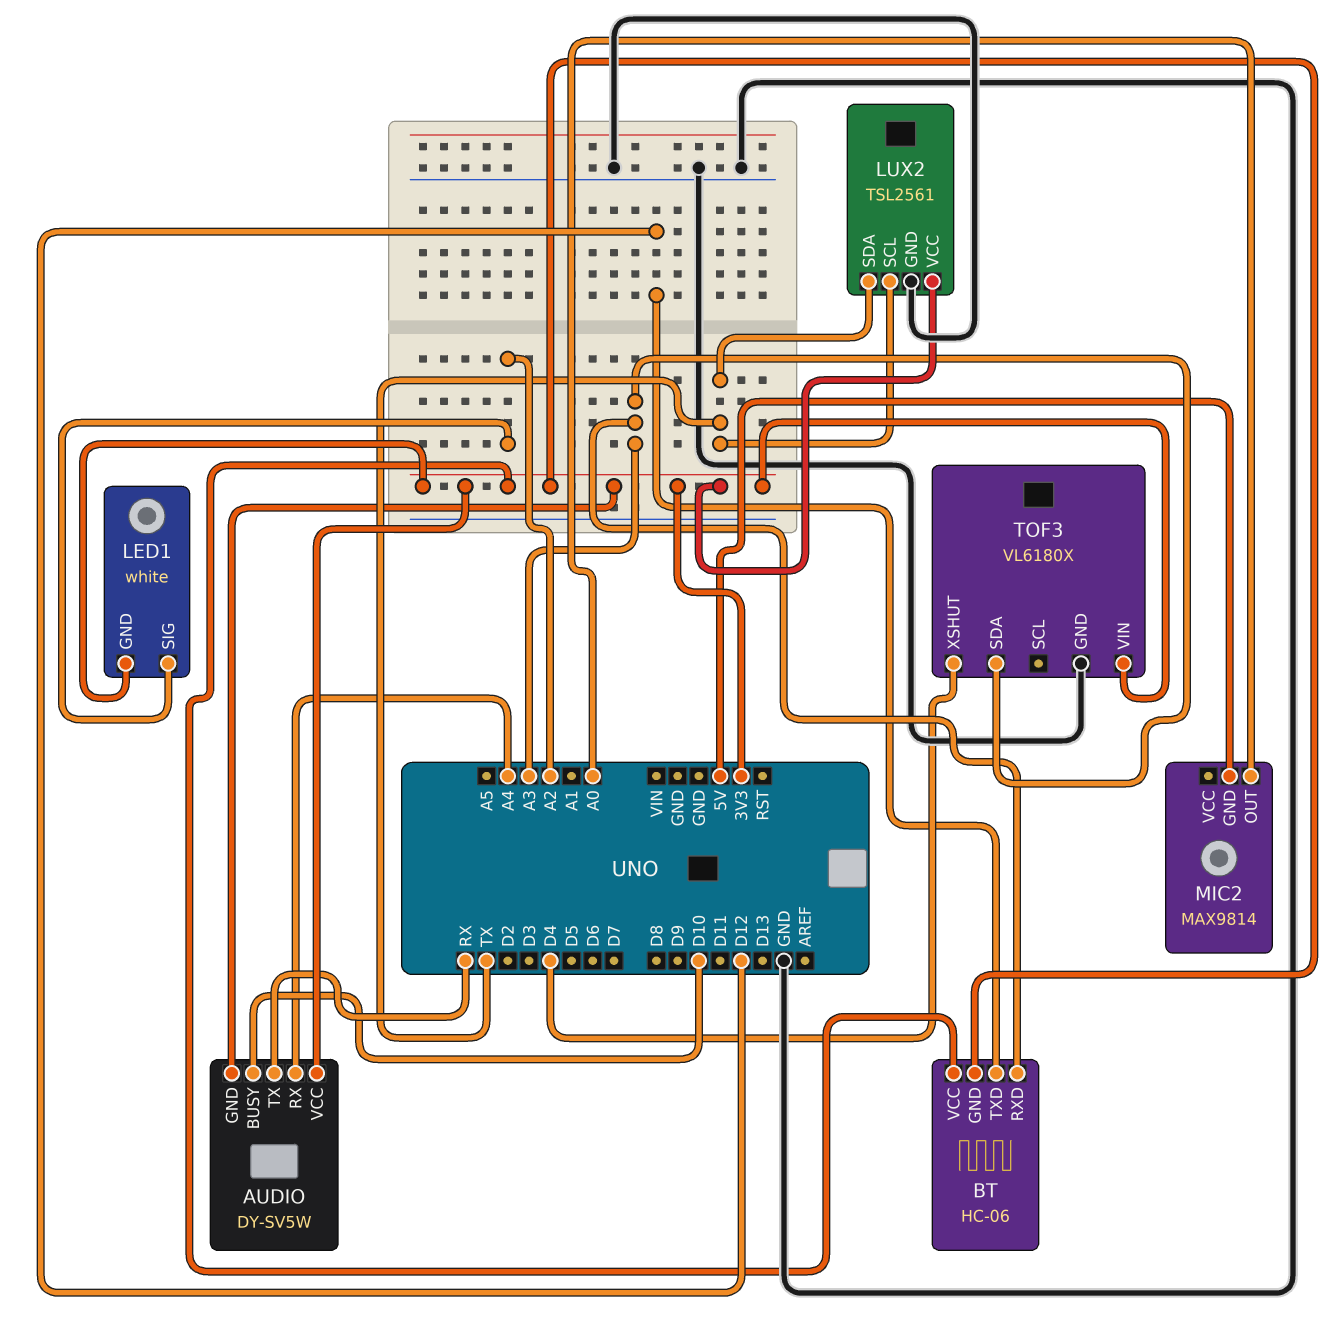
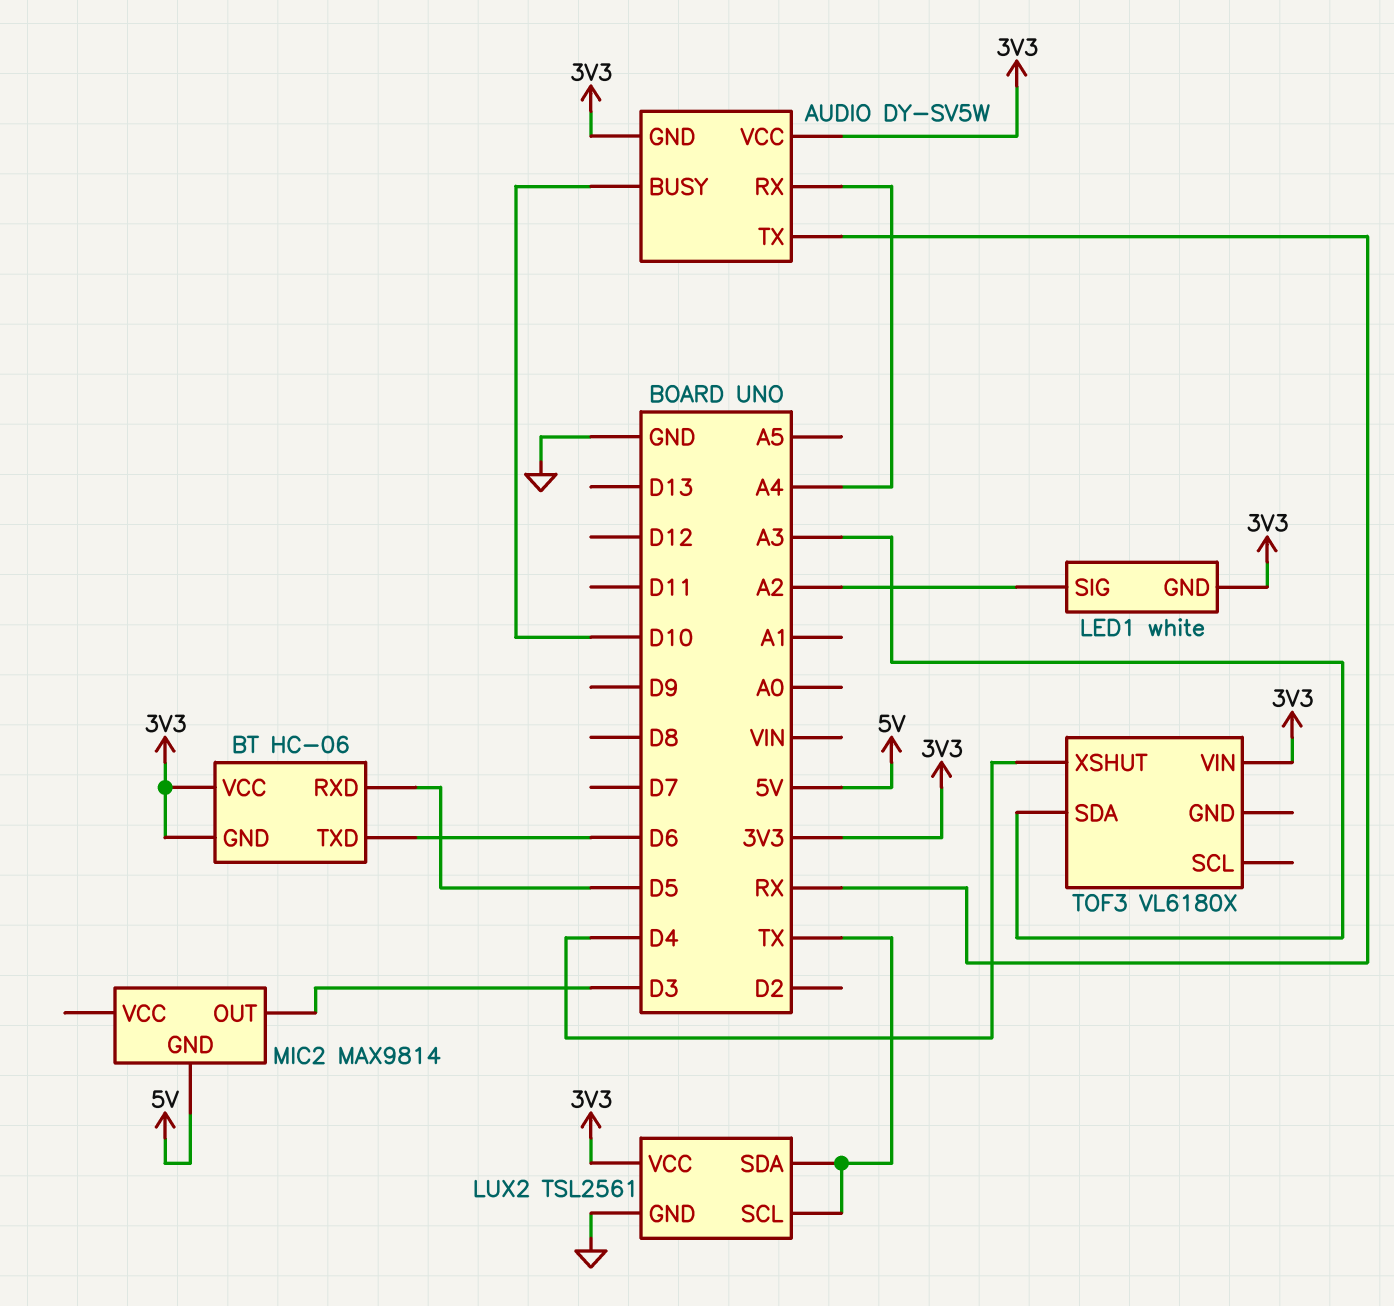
BT pin RXD: A3 -> D5
BT pin TXD: D12 -> D6
MIC2 pin OUT: A0 -> D3
TOF3 pin GND: GND -> none

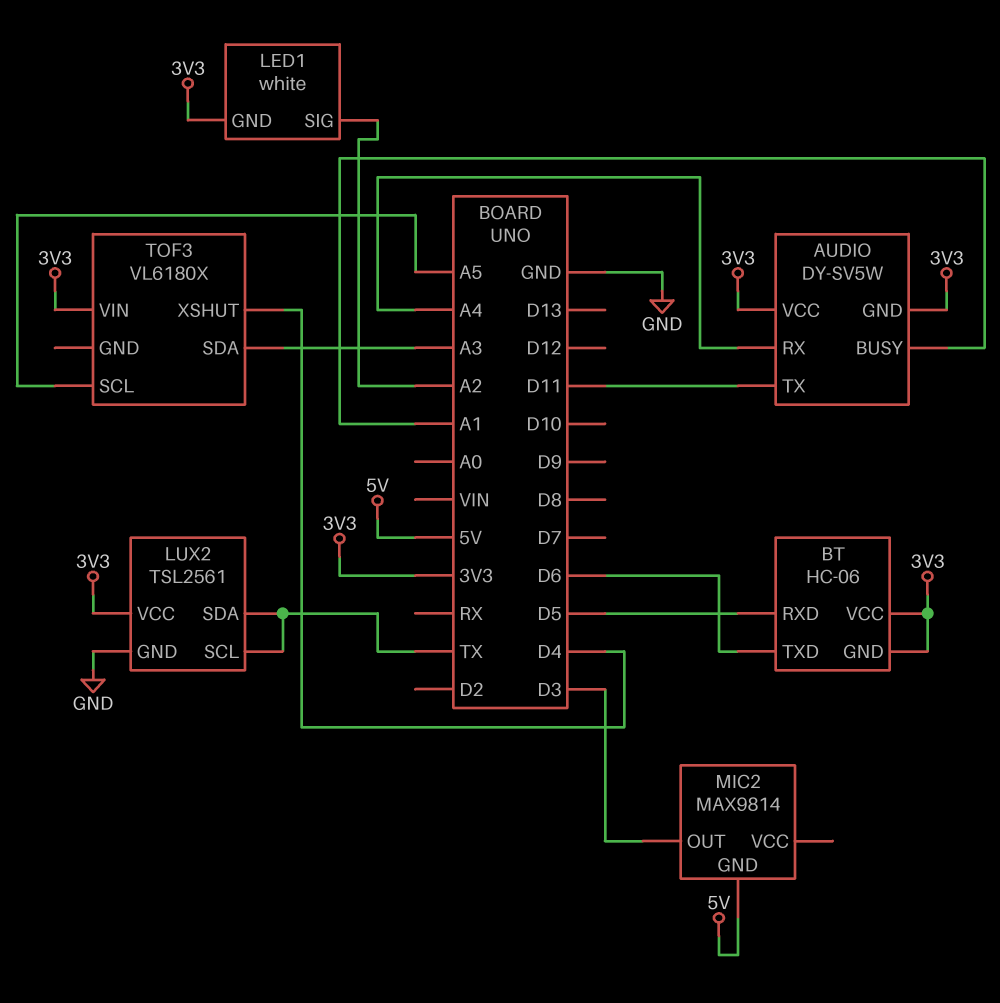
AUDIO pin BUSY: D10 -> A1
AUDIO pin TX: RX -> D11
TOF3 pin SCL: none -> A5

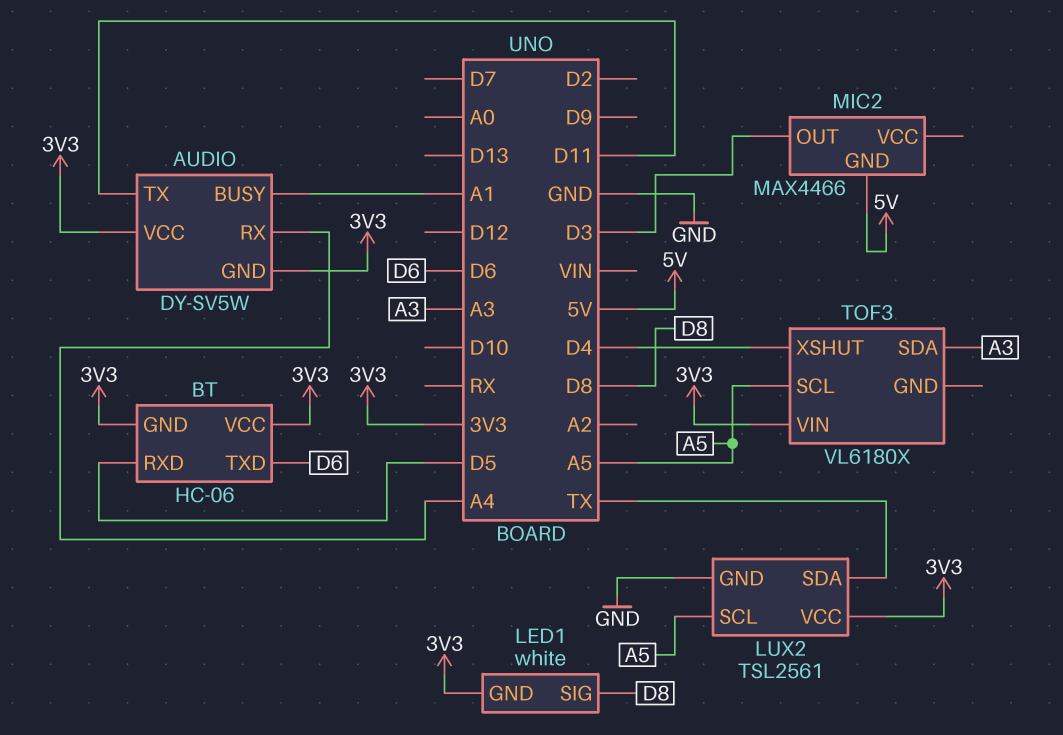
LED1 pin SIG: A2 -> D8
LUX2 pin SCL: TX -> A5
MIC2: MAX9814 -> MAX4466

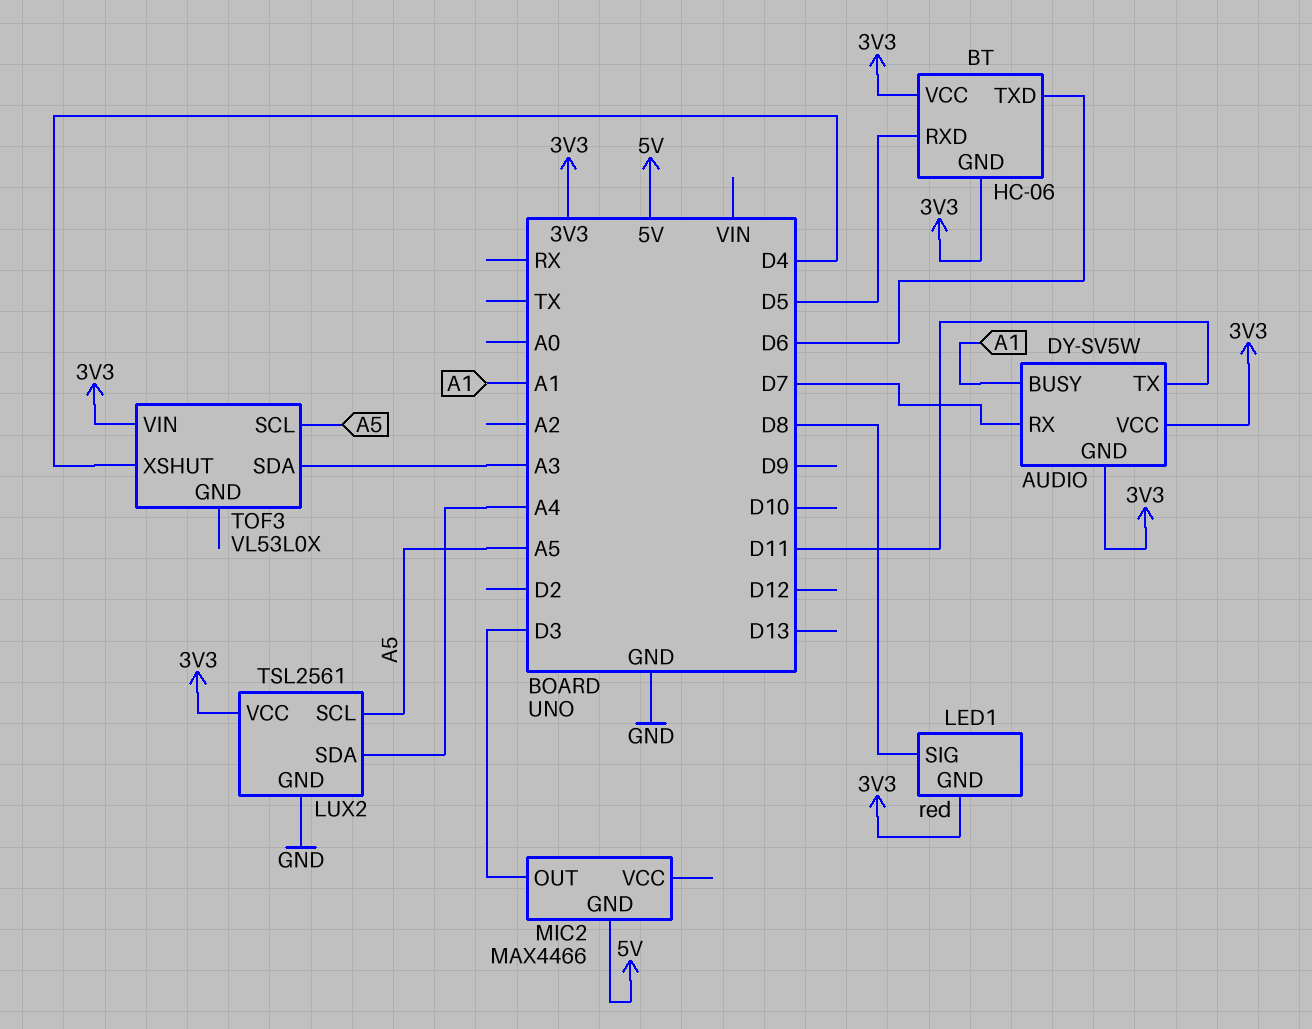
AUDIO pin RX: A4 -> D7
LED1: white -> red
LUX2 pin SDA: TX -> A4
TOF3: VL6180X -> VL53L0X

